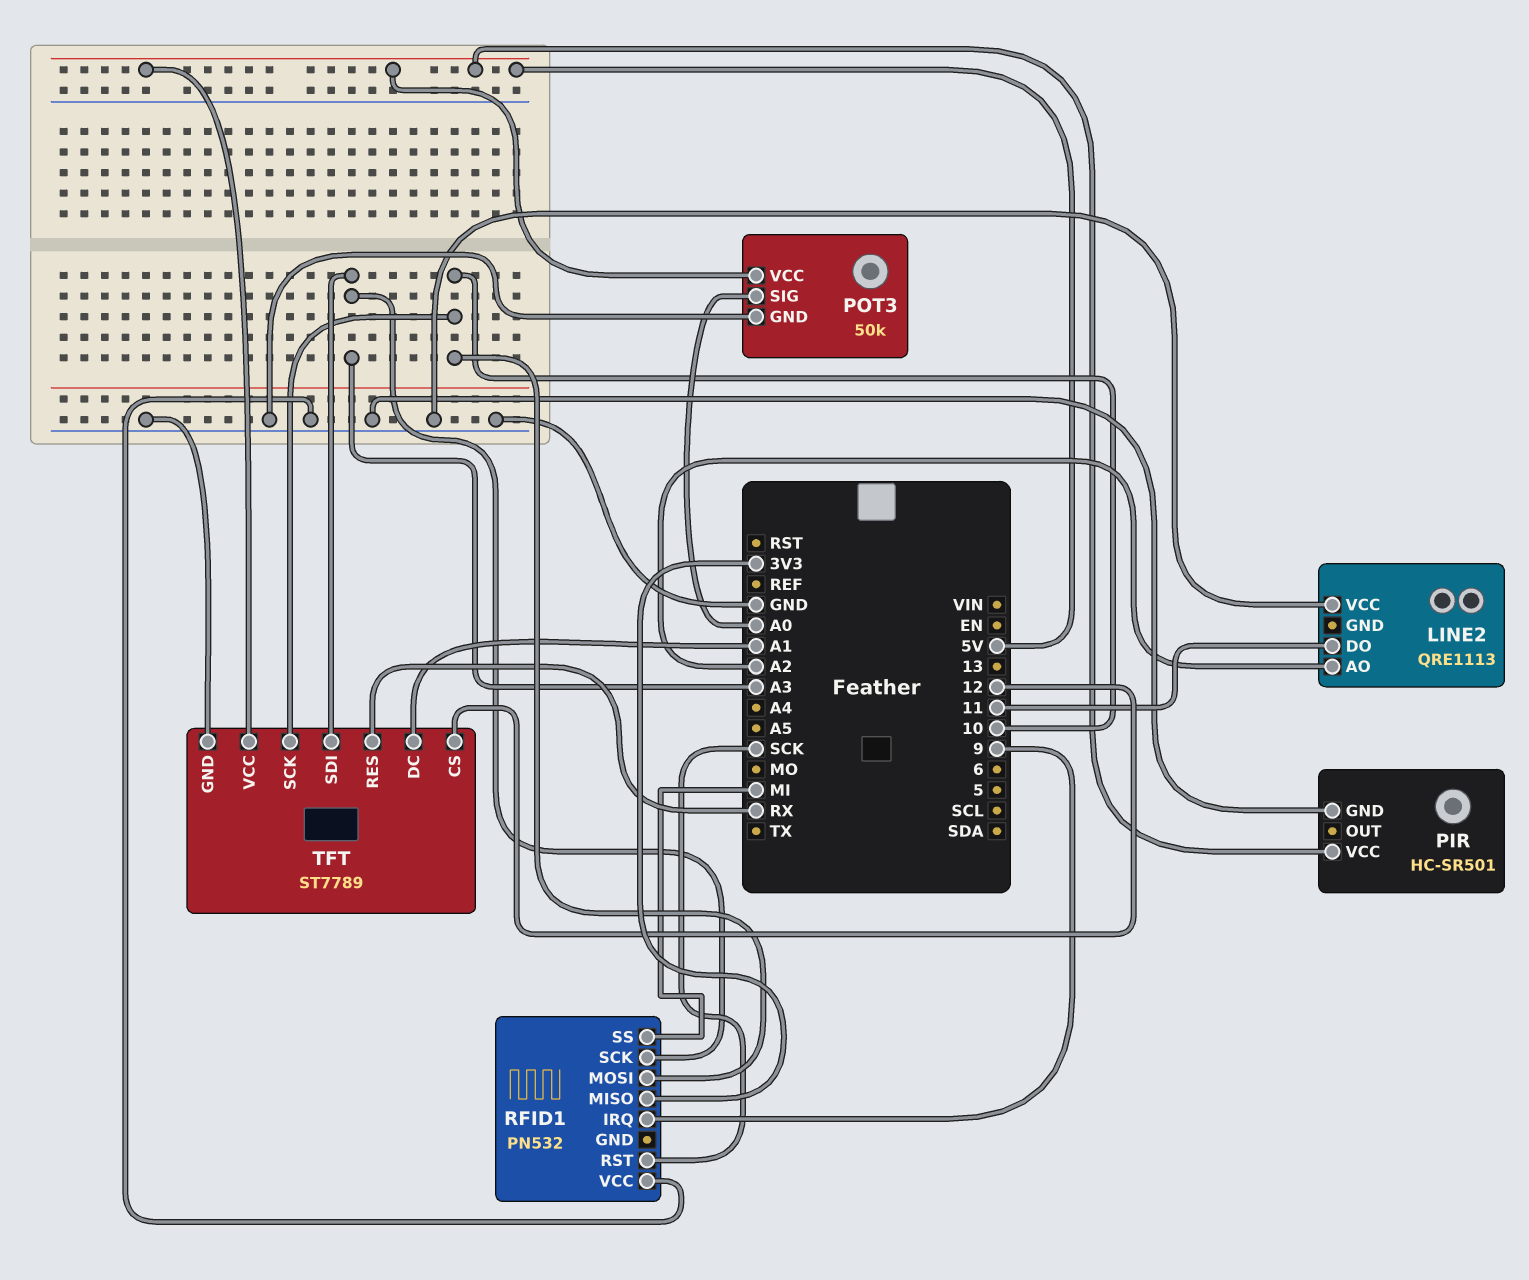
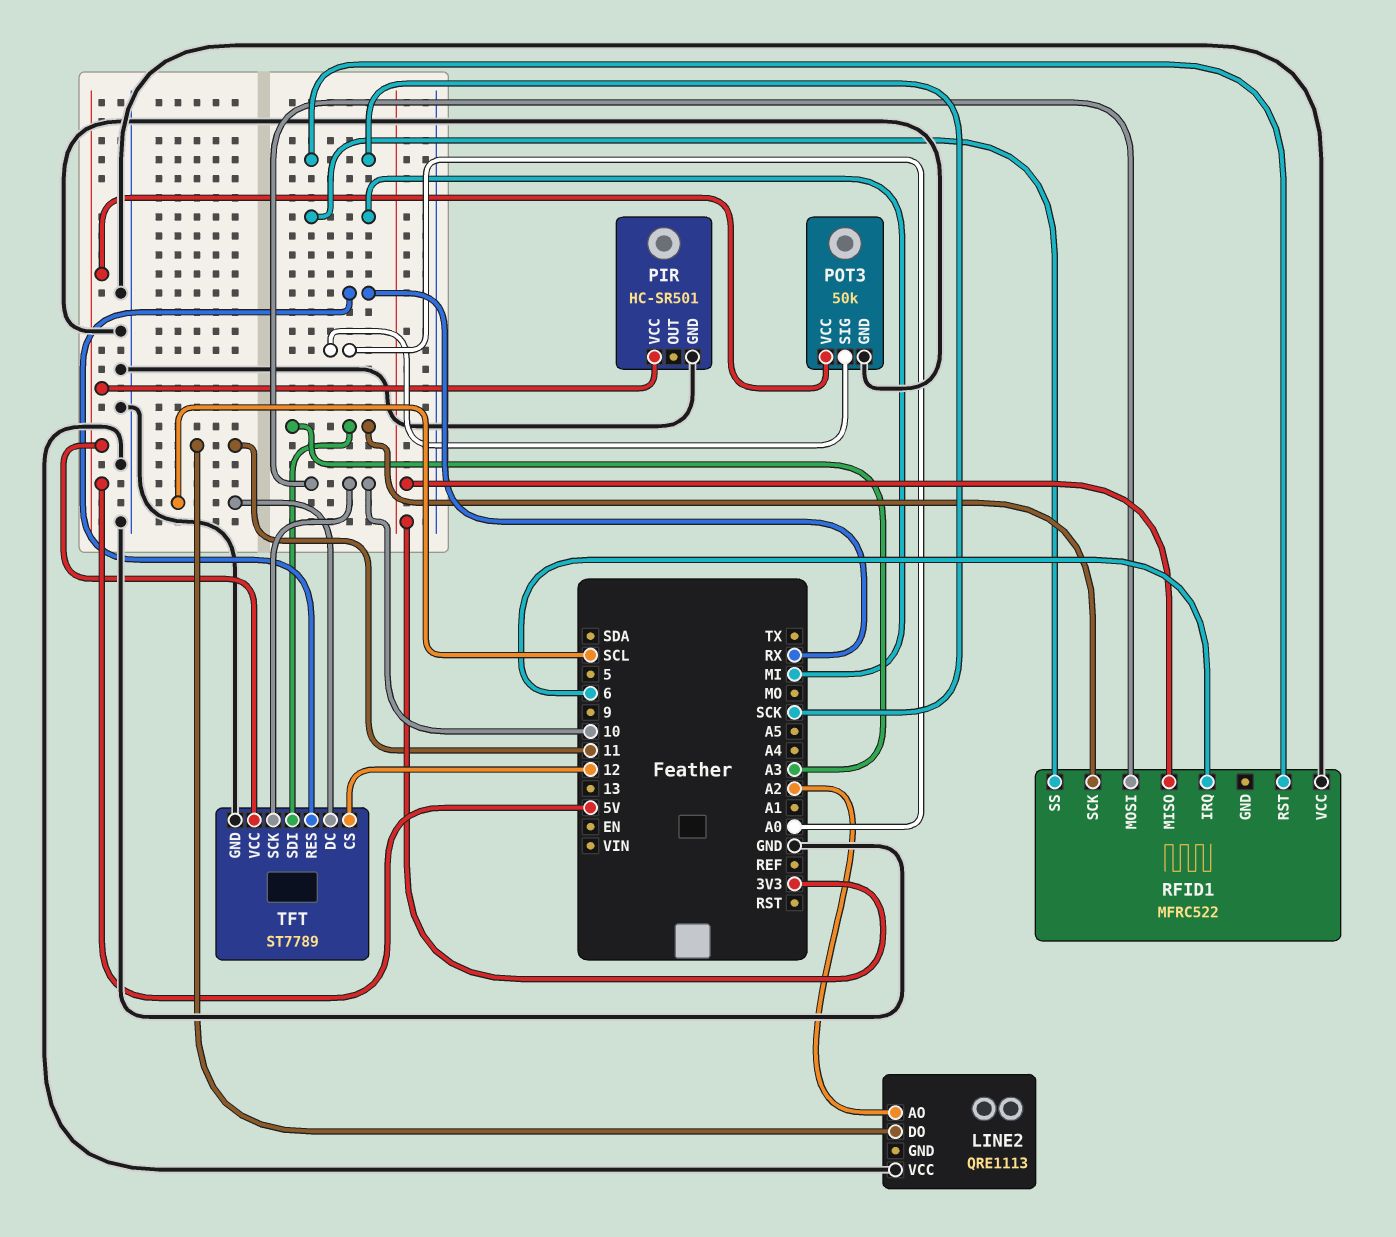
RFID1: PN532 -> MFRC522
RFID1 pin IRQ: 9 -> 6
TFT pin DC: A1 -> SCL

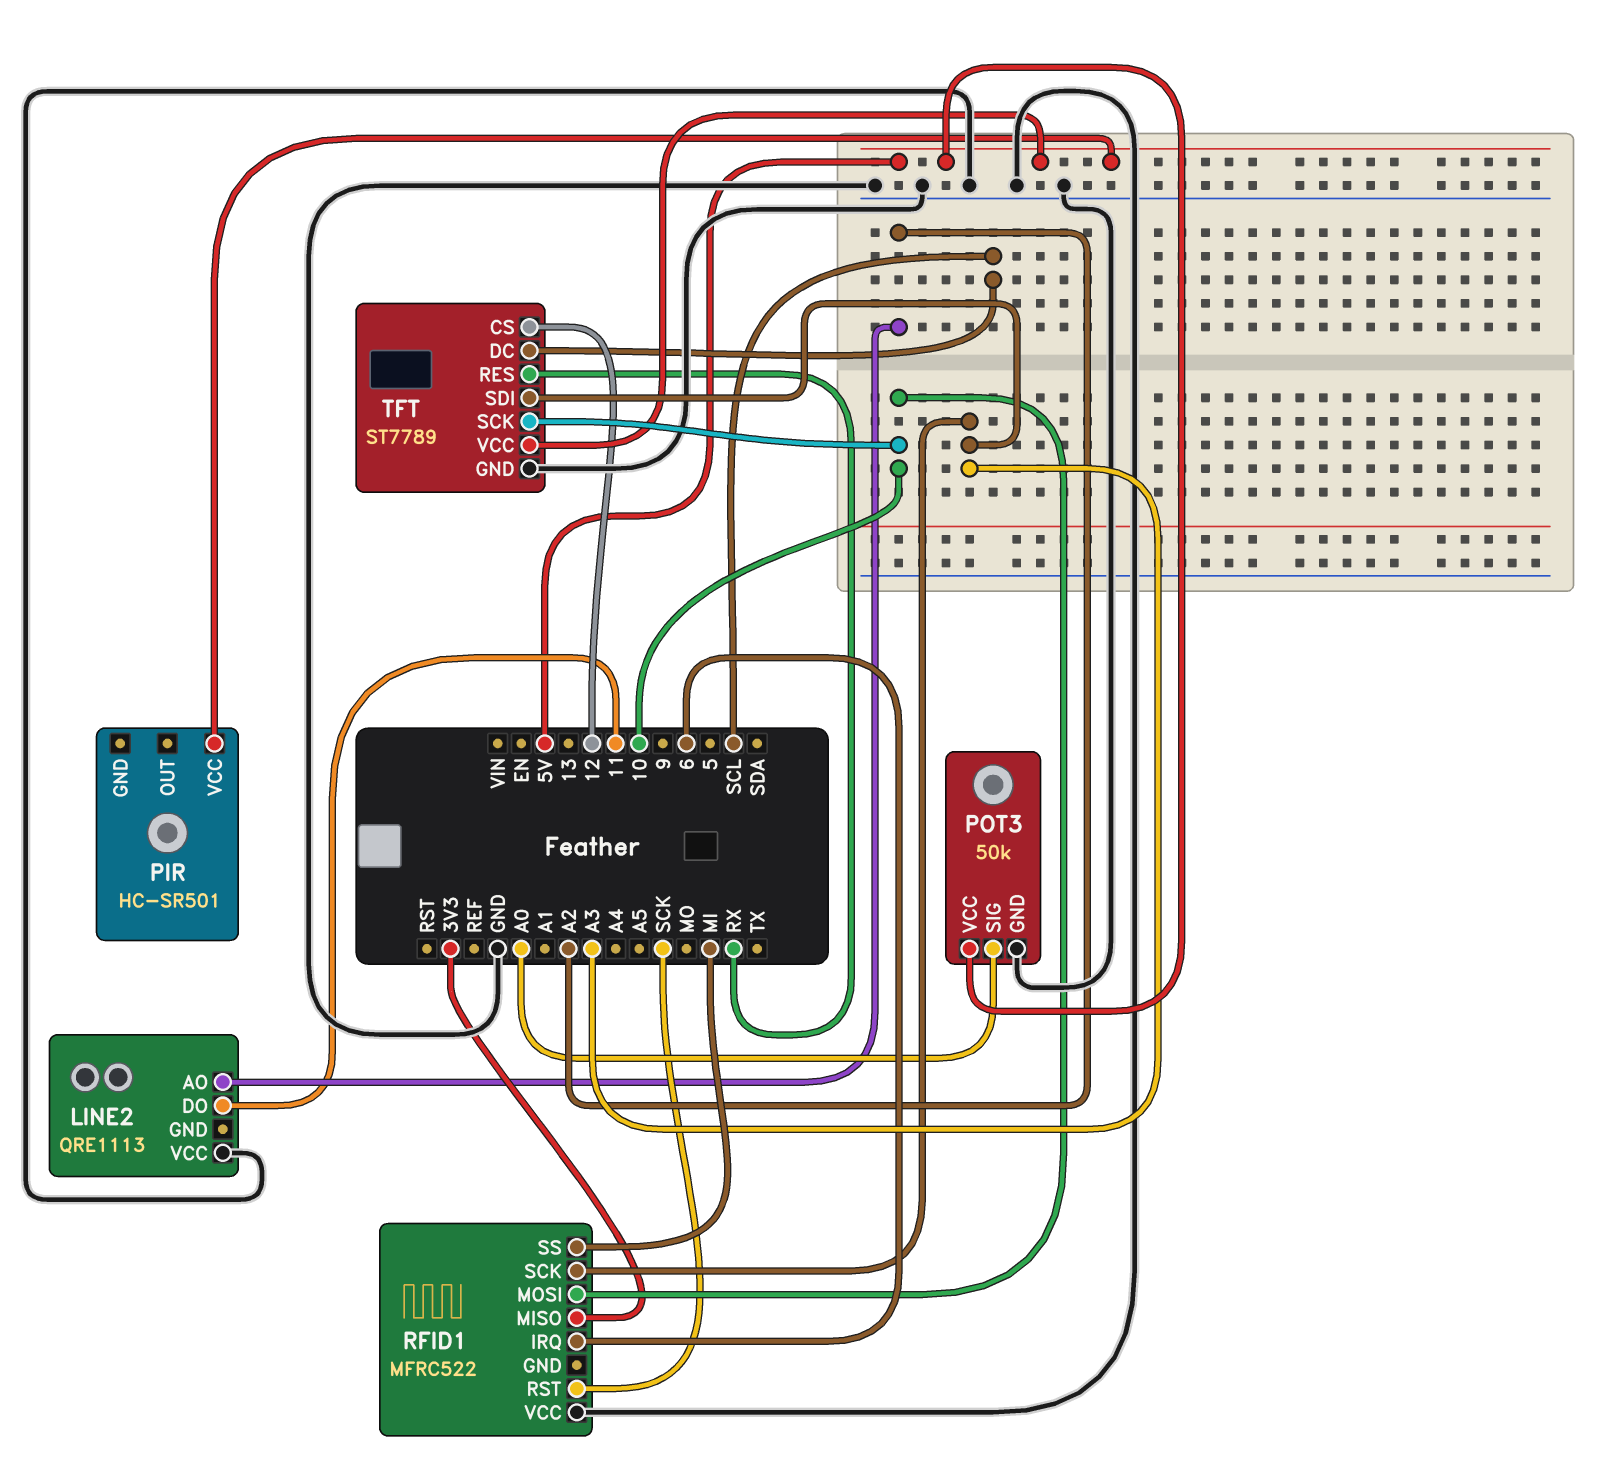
PIR pin GND: GND -> none

